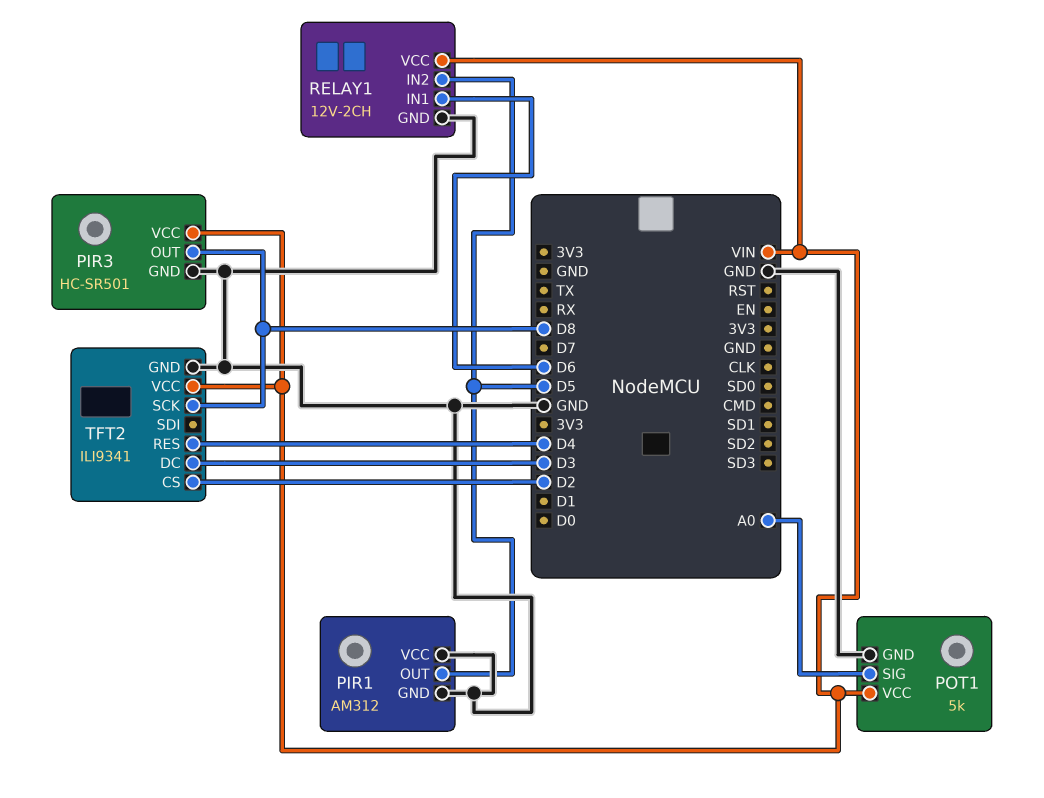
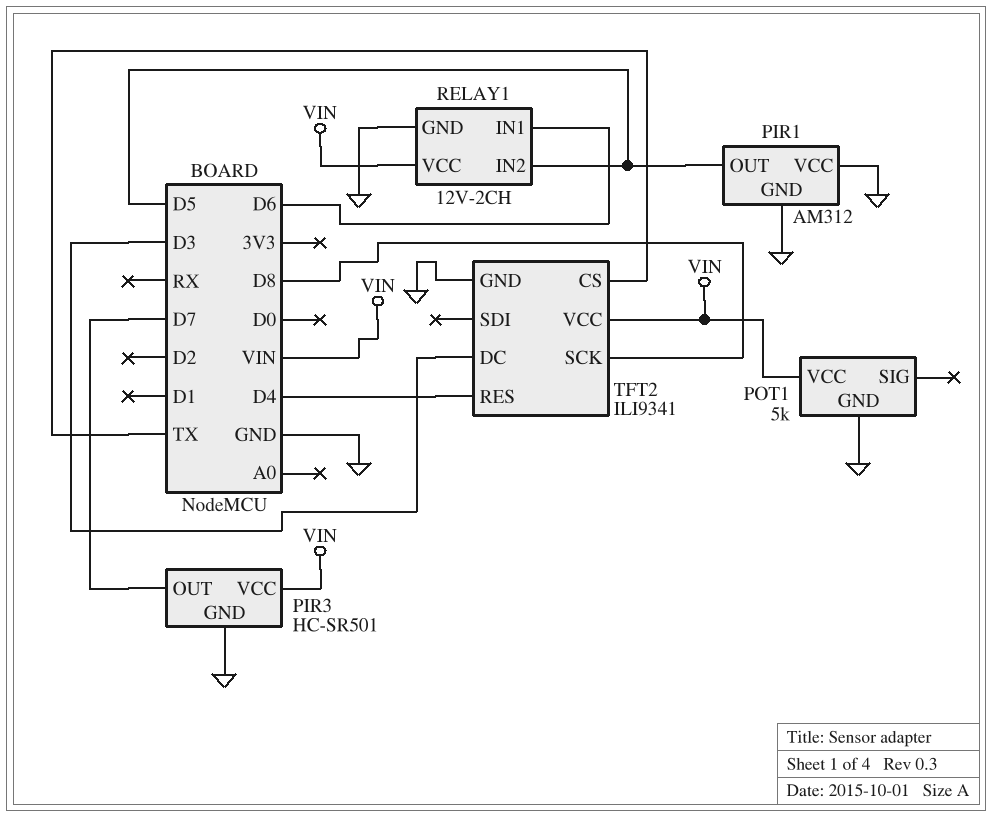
PIR3 pin OUT: D8 -> D7
POT1 pin SIG: A0 -> none
TFT2 pin CS: D2 -> TX

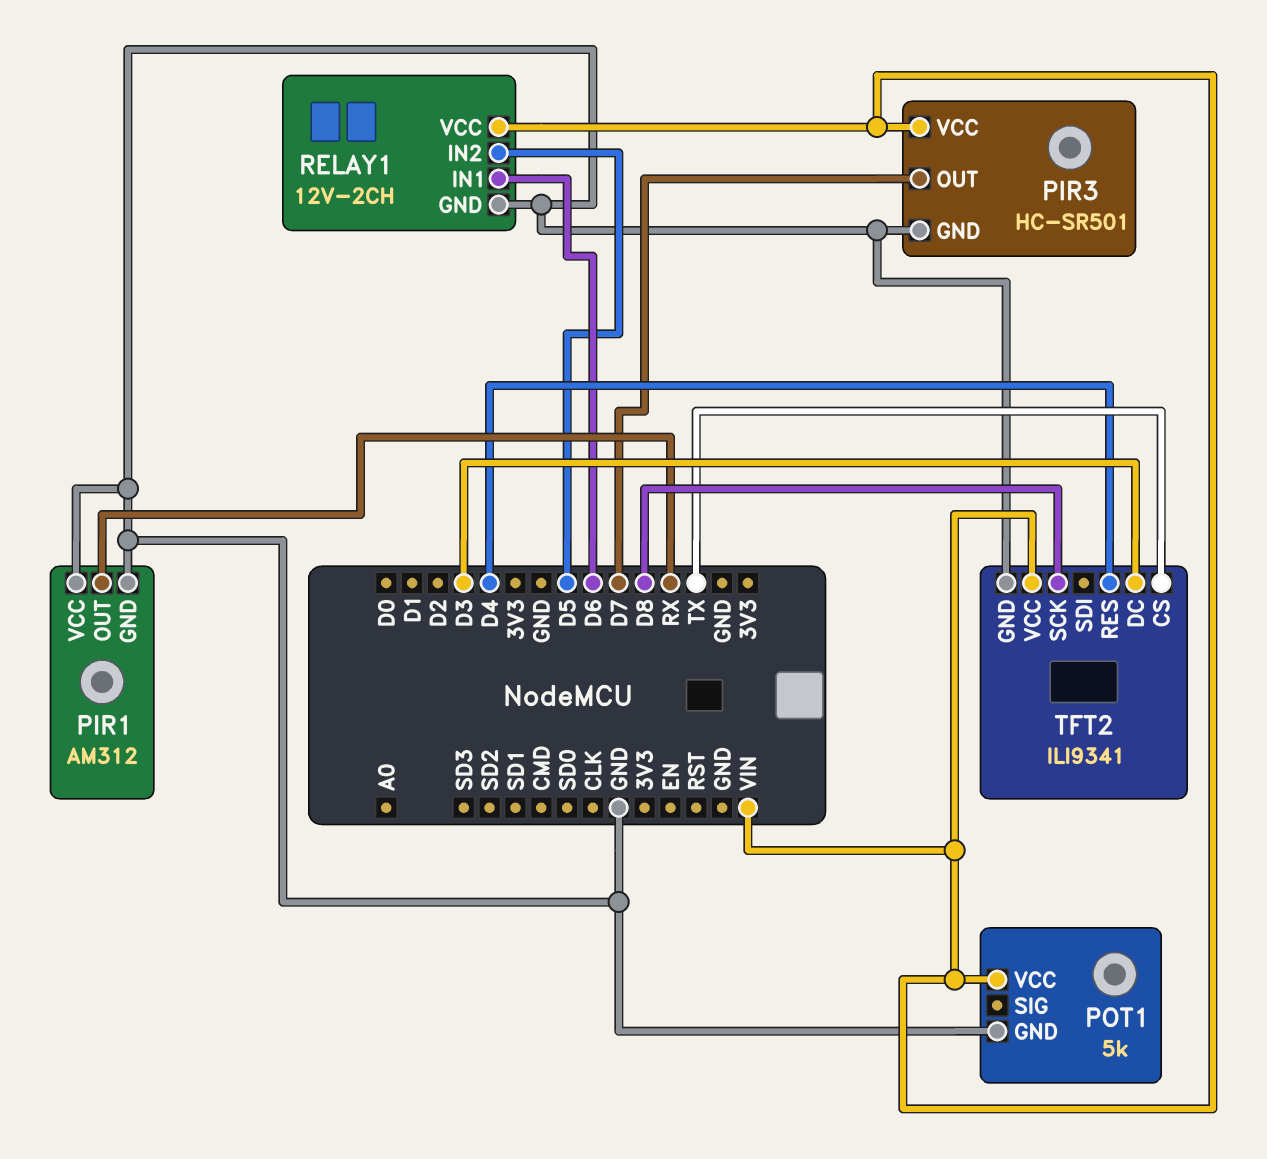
PIR1 pin OUT: D5 -> RX

